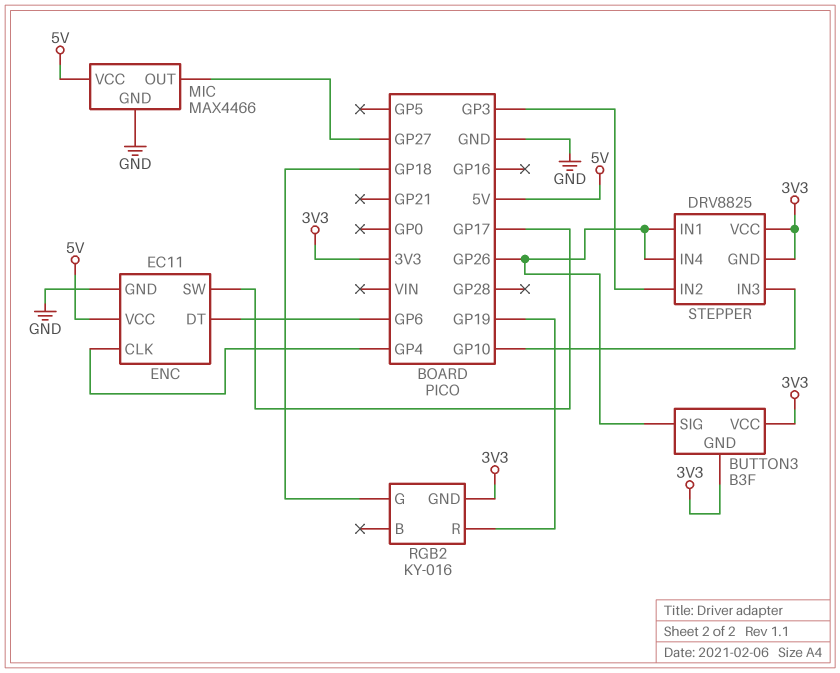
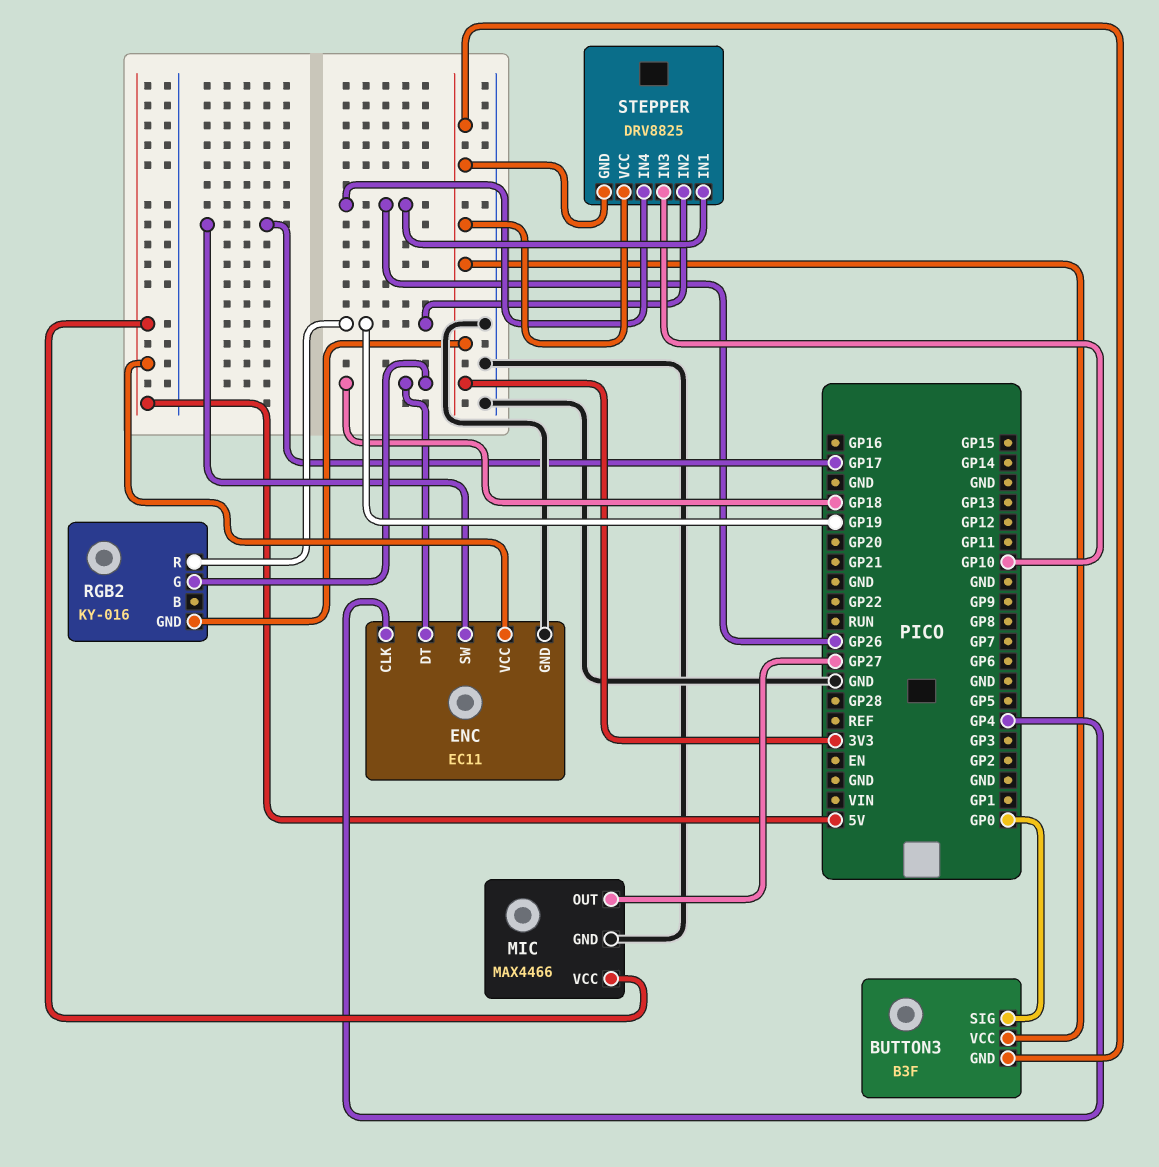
BUTTON3 pin SIG: GP26 -> GP0
ENC pin DT: GP6 -> GP18
STEPPER pin IN2: GP3 -> GP19

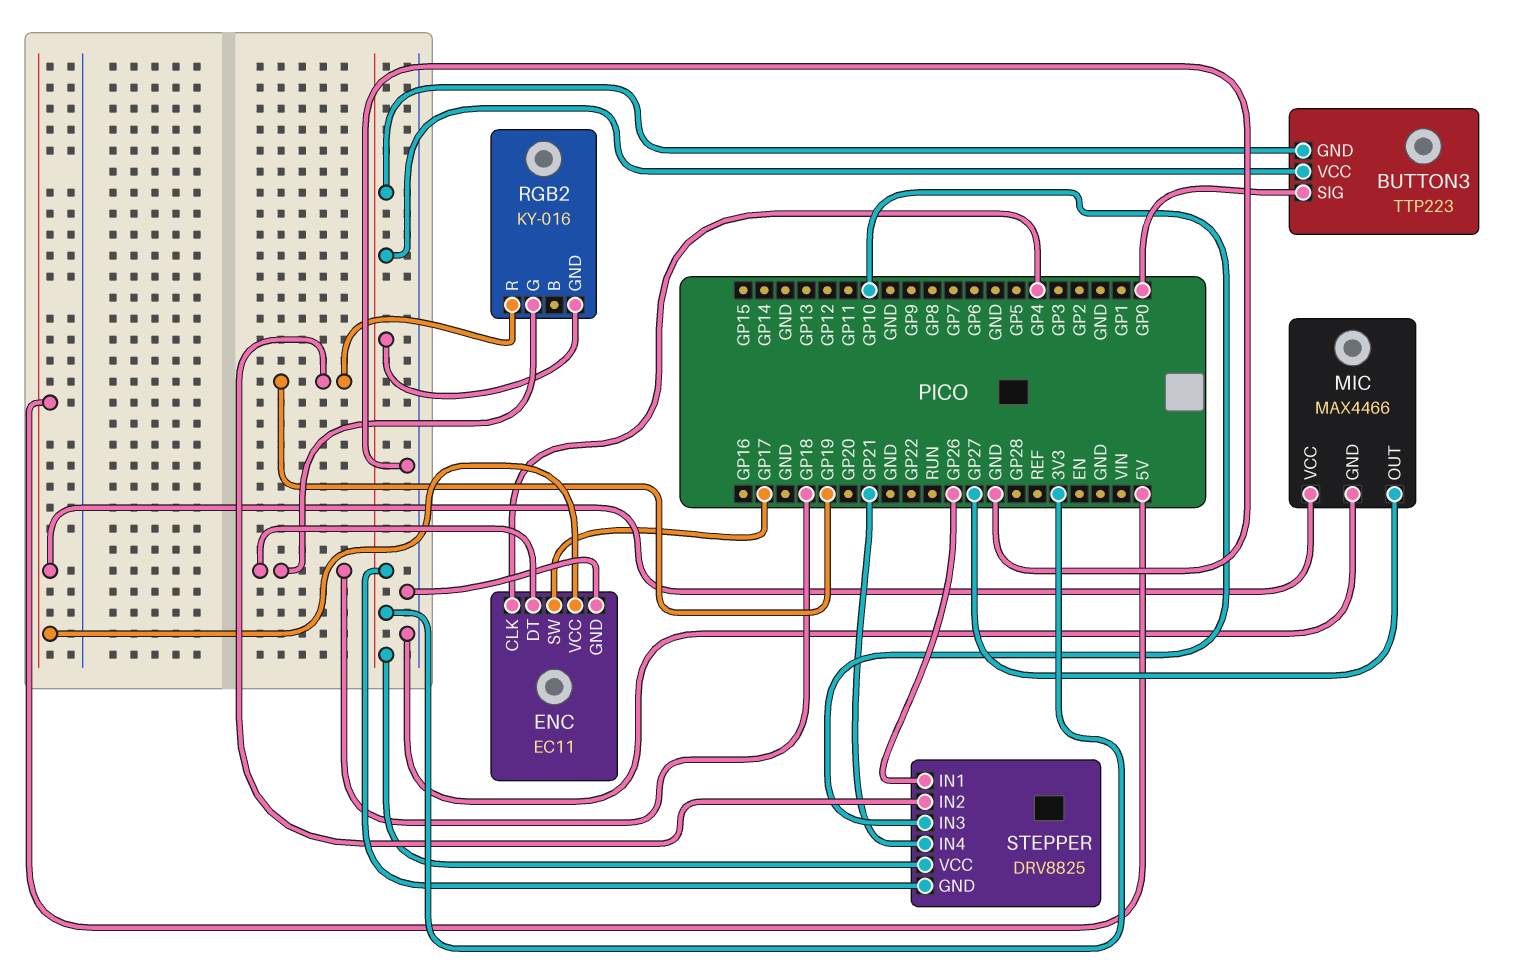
BUTTON3: B3F -> TTP223
STEPPER pin IN4: GP26 -> GP21

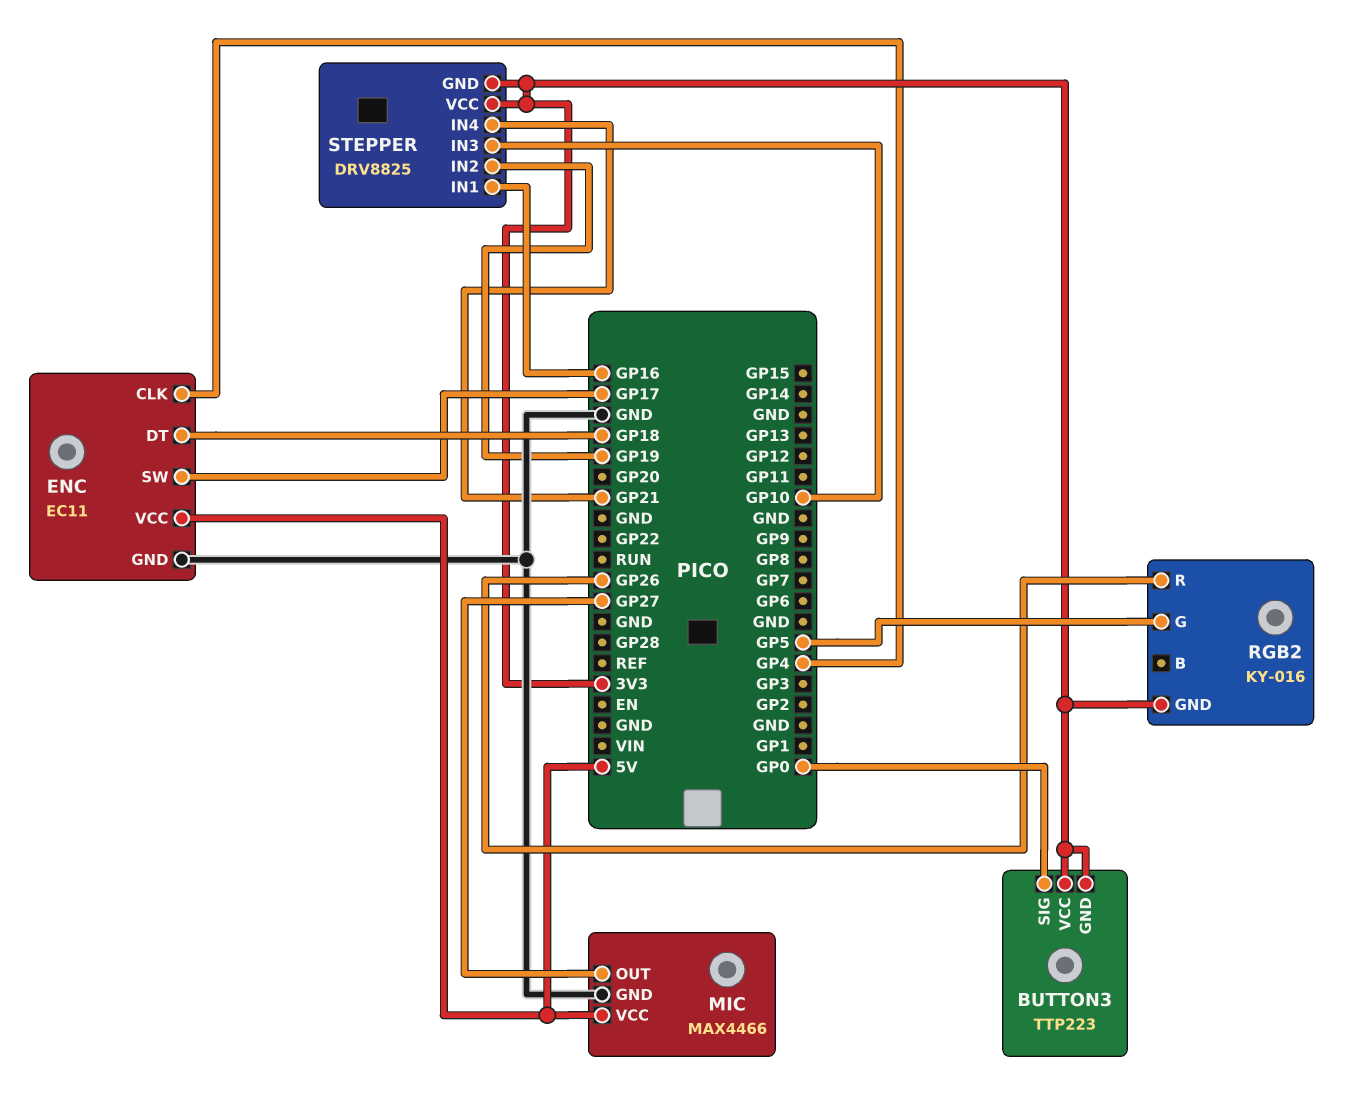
RGB2 pin G: GP18 -> GP5
RGB2 pin R: GP19 -> GP26
STEPPER pin IN1: GP26 -> GP16

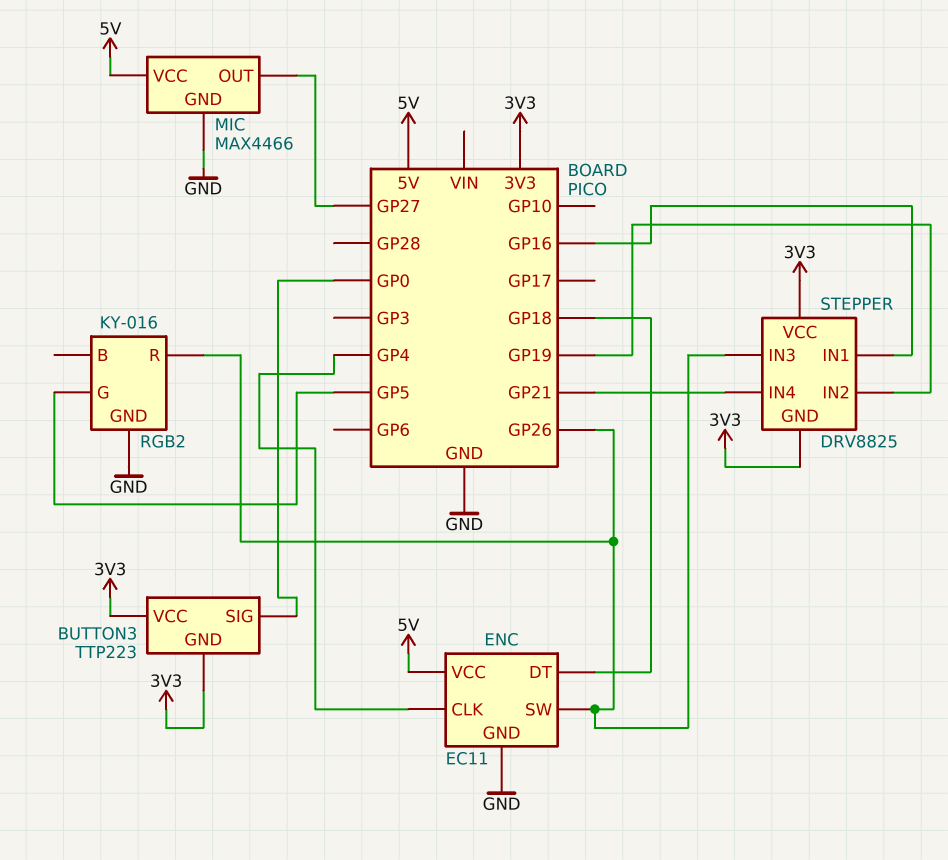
ENC pin SW: GP17 -> GP26
RGB2 pin GND: 3V3 -> GND
STEPPER pin IN3: GP10 -> GP26

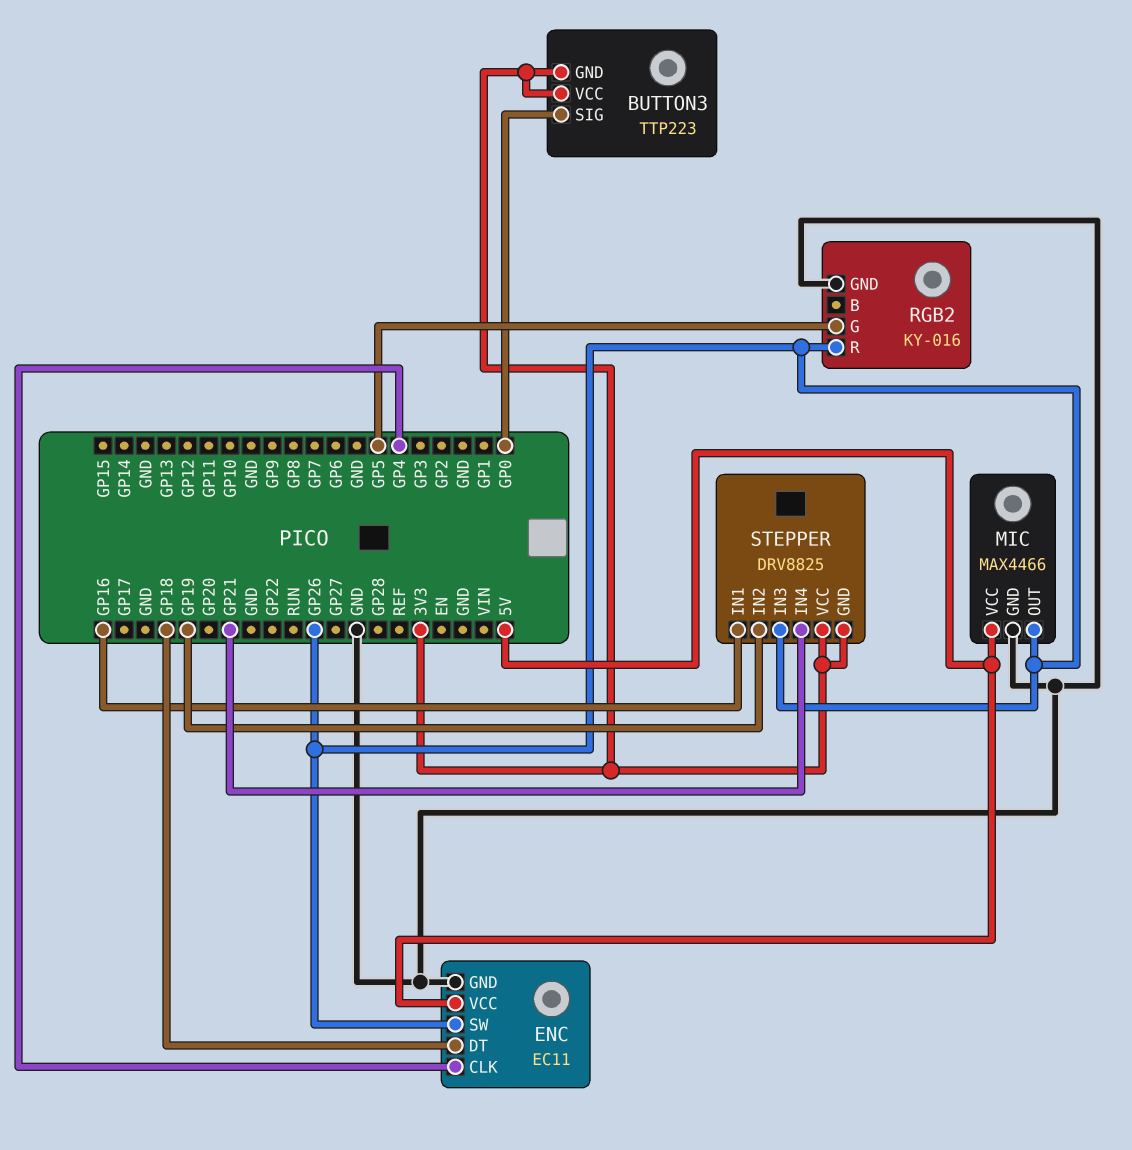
MIC pin OUT: GP27 -> GP26

